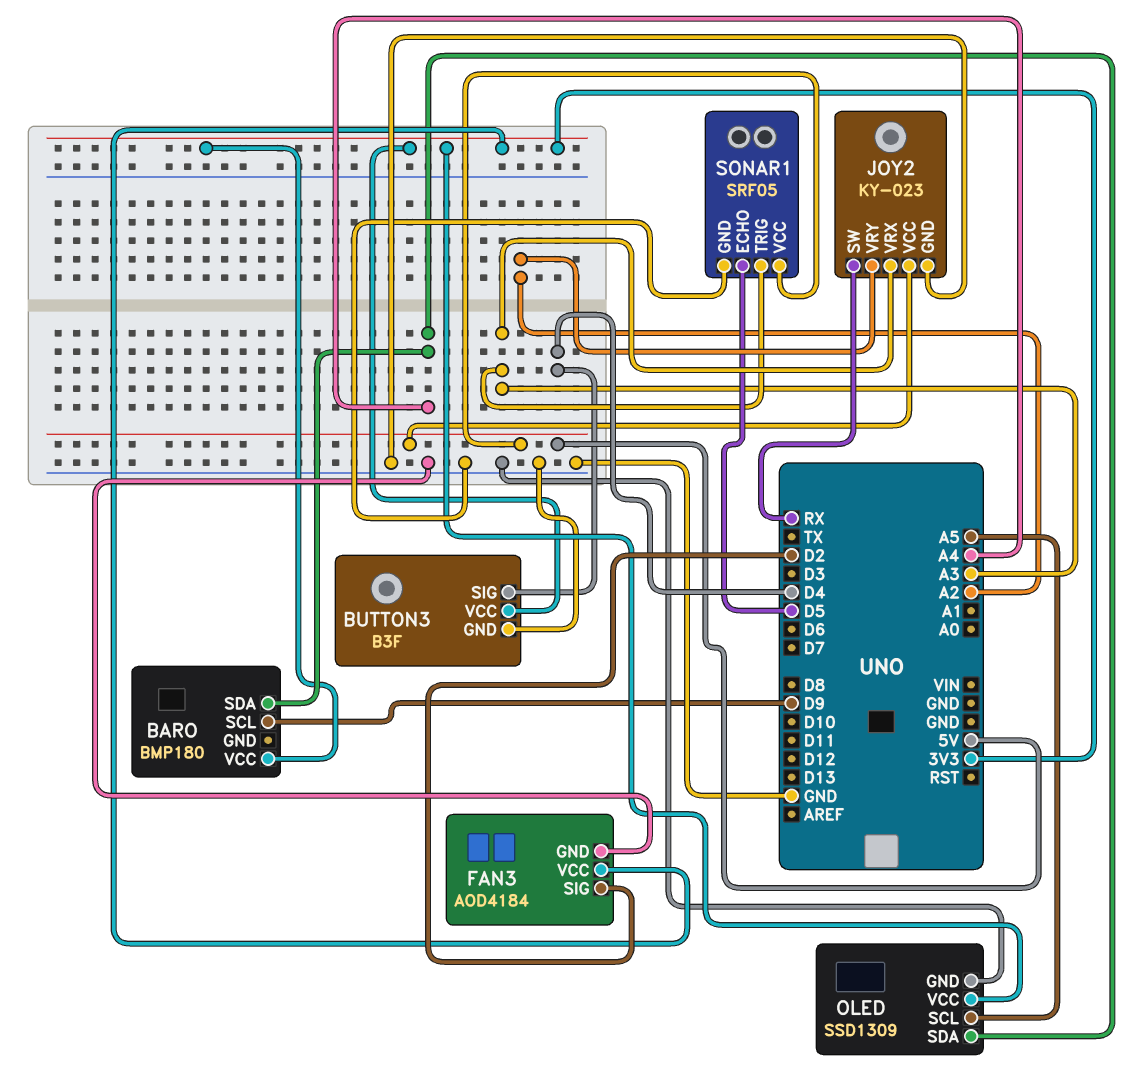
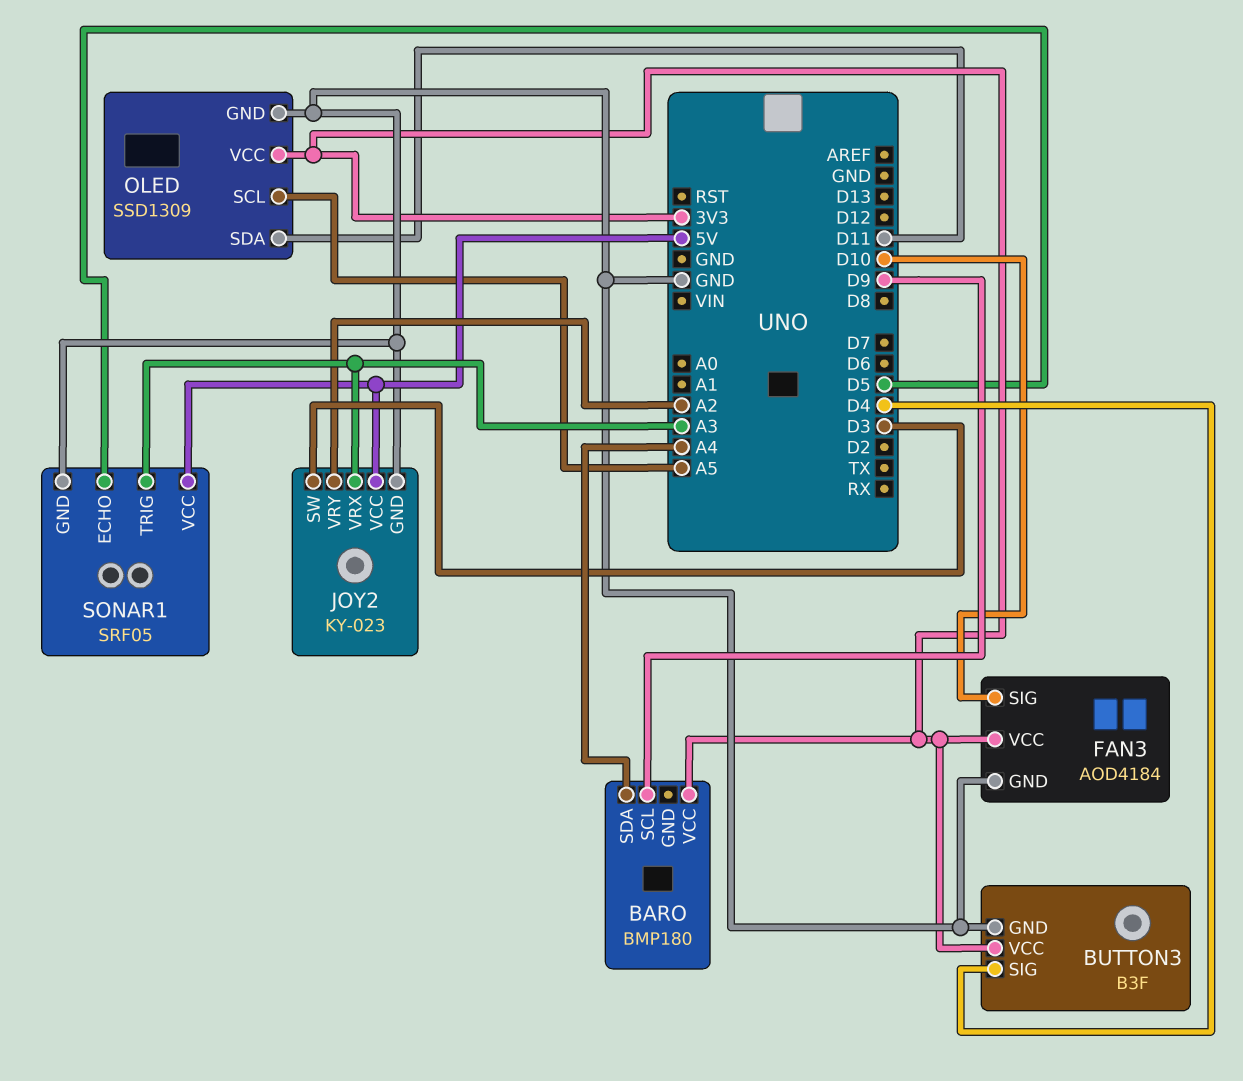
FAN3 pin SIG: D2 -> D10
JOY2 pin SW: RX -> D3
OLED pin SDA: A4 -> D11

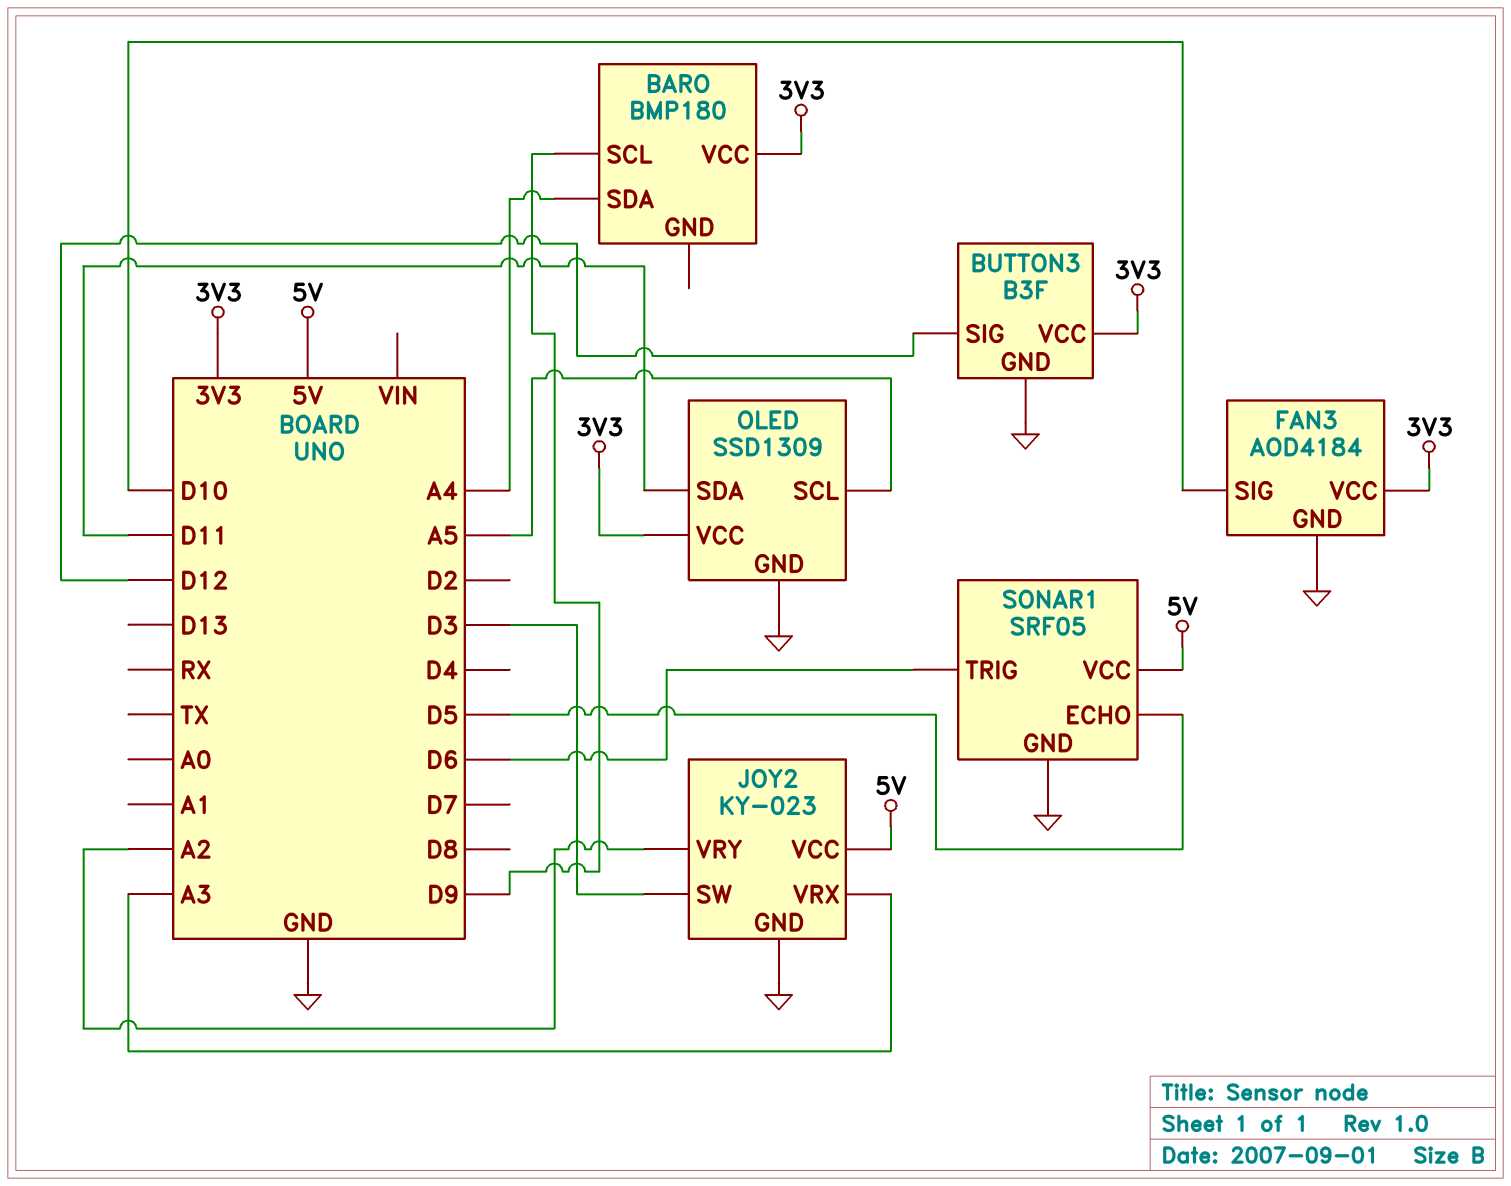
BUTTON3 pin SIG: D4 -> D12
SONAR1 pin TRIG: A3 -> D6

